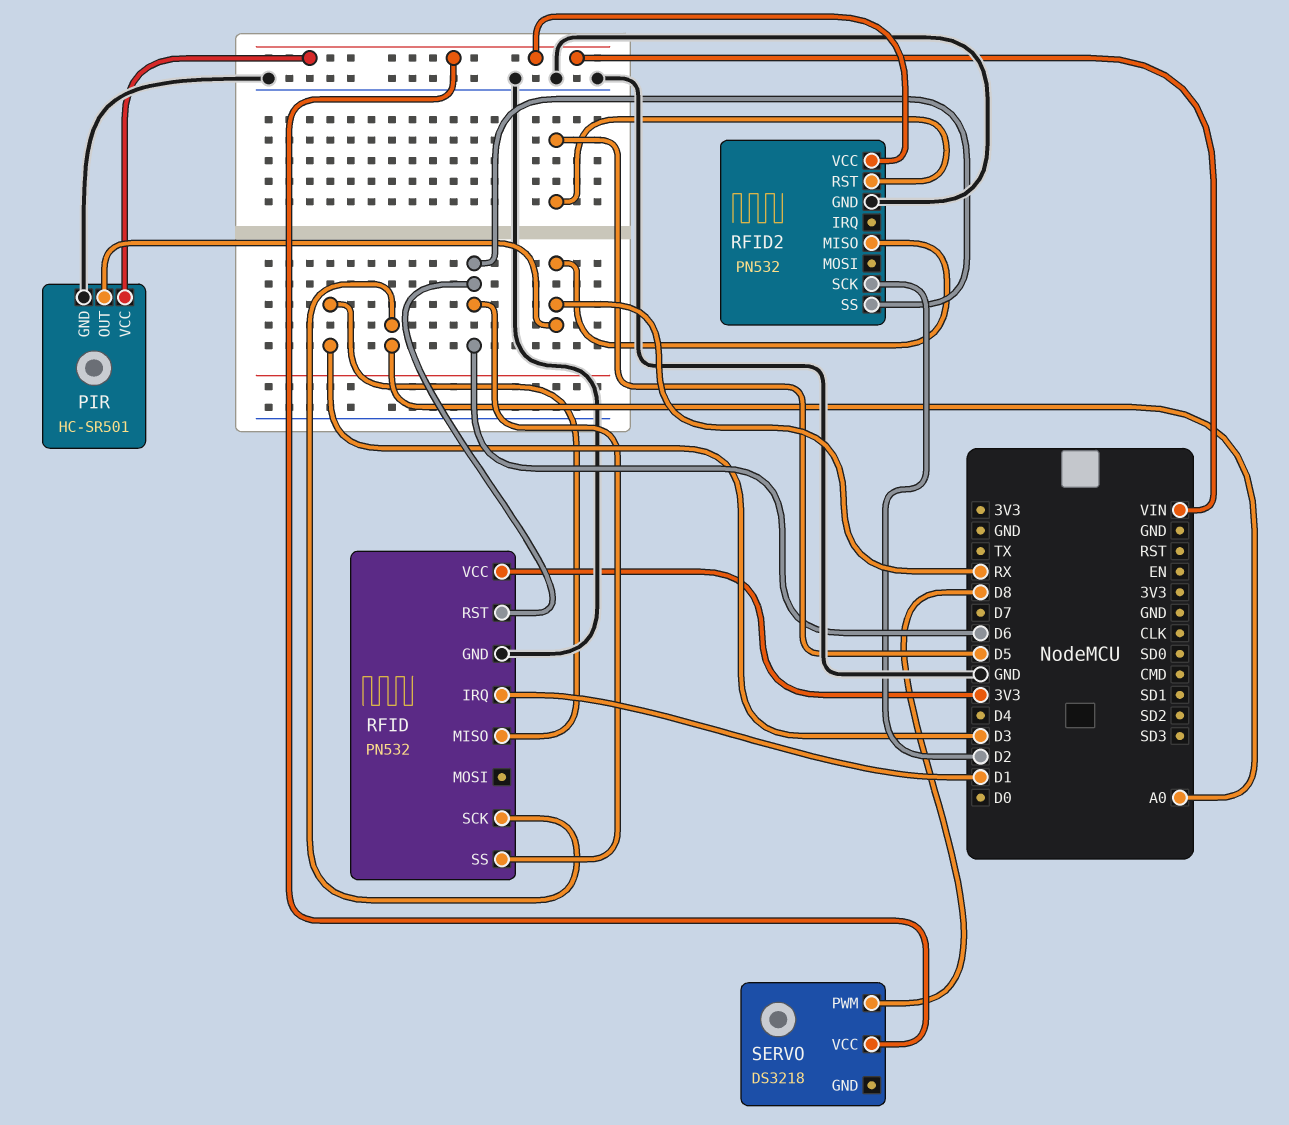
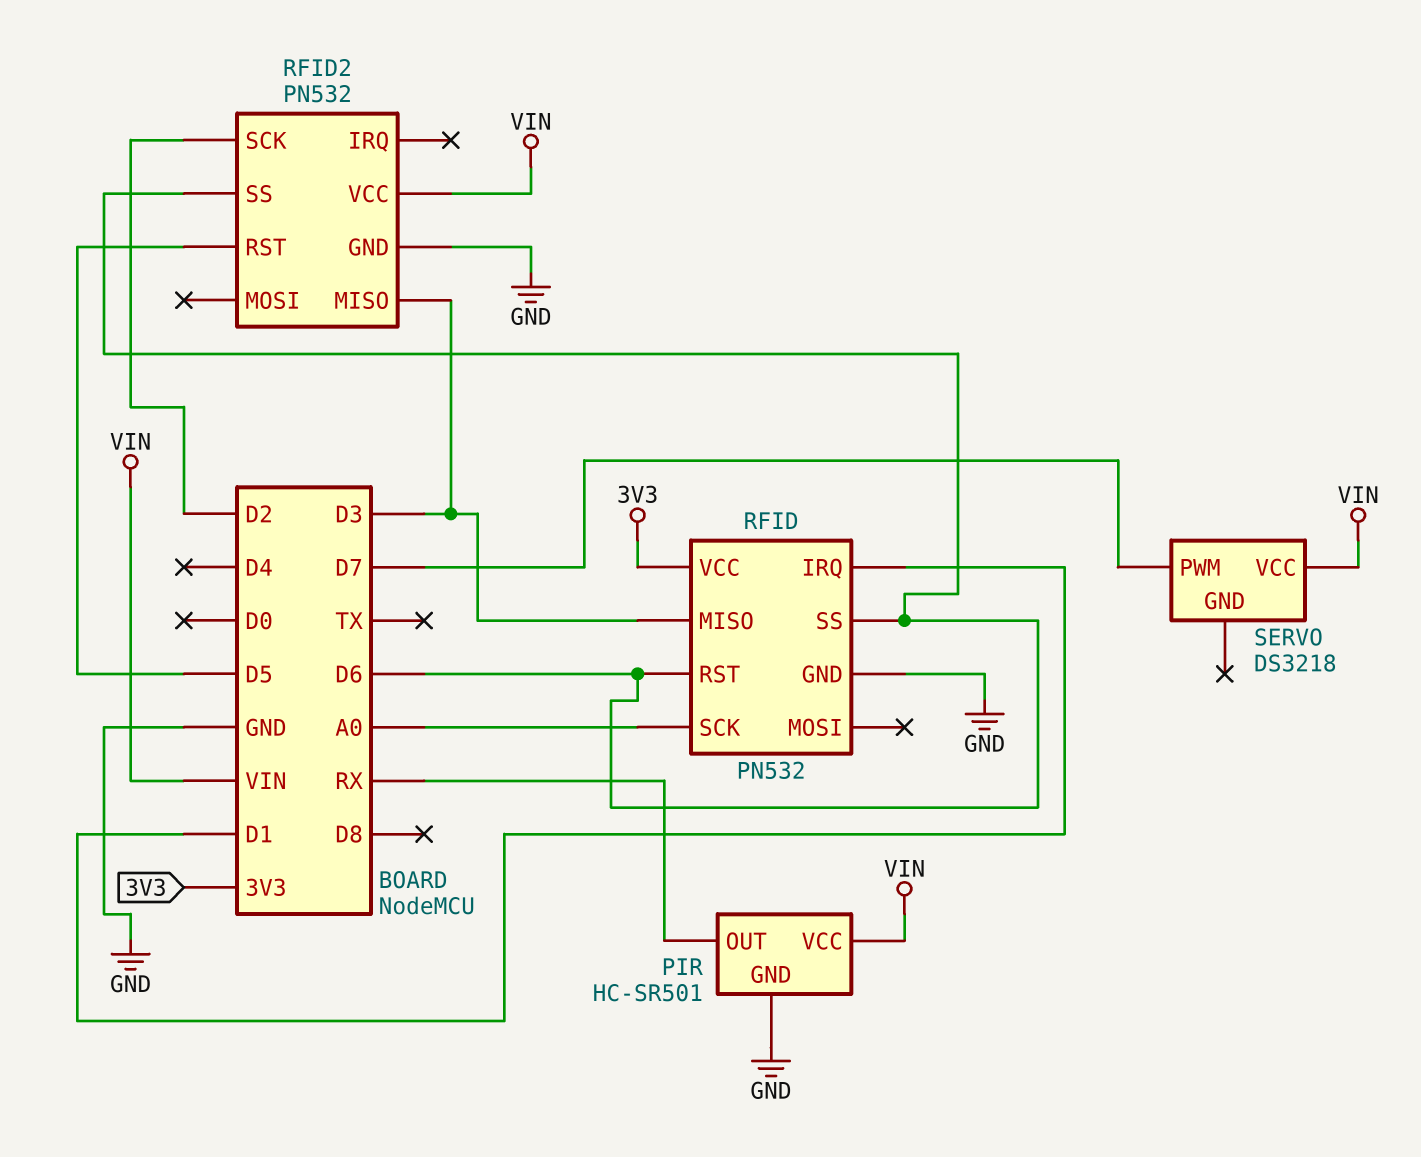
RFID2 pin MISO: RX -> D3
SERVO pin PWM: D8 -> D7

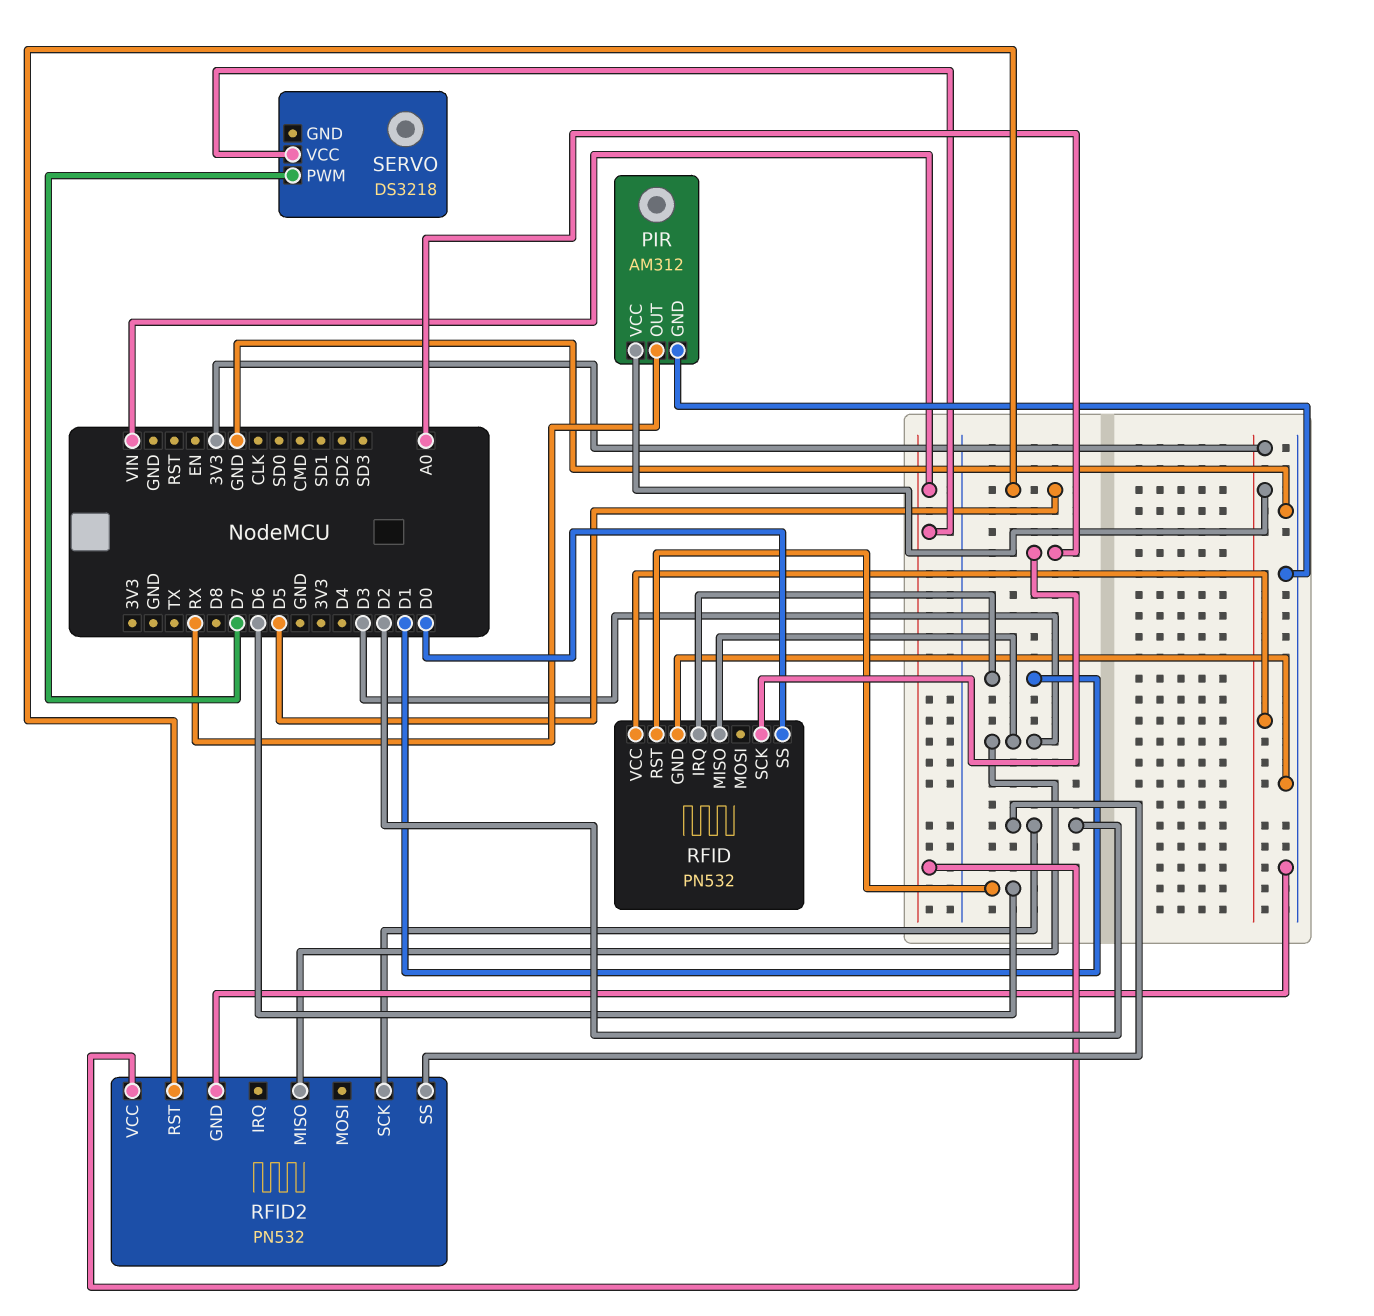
PIR: HC-SR501 -> AM312
PIR pin VCC: VIN -> 3V3
RFID pin SS: D6 -> D0
RFID2 pin SS: D6 -> D2

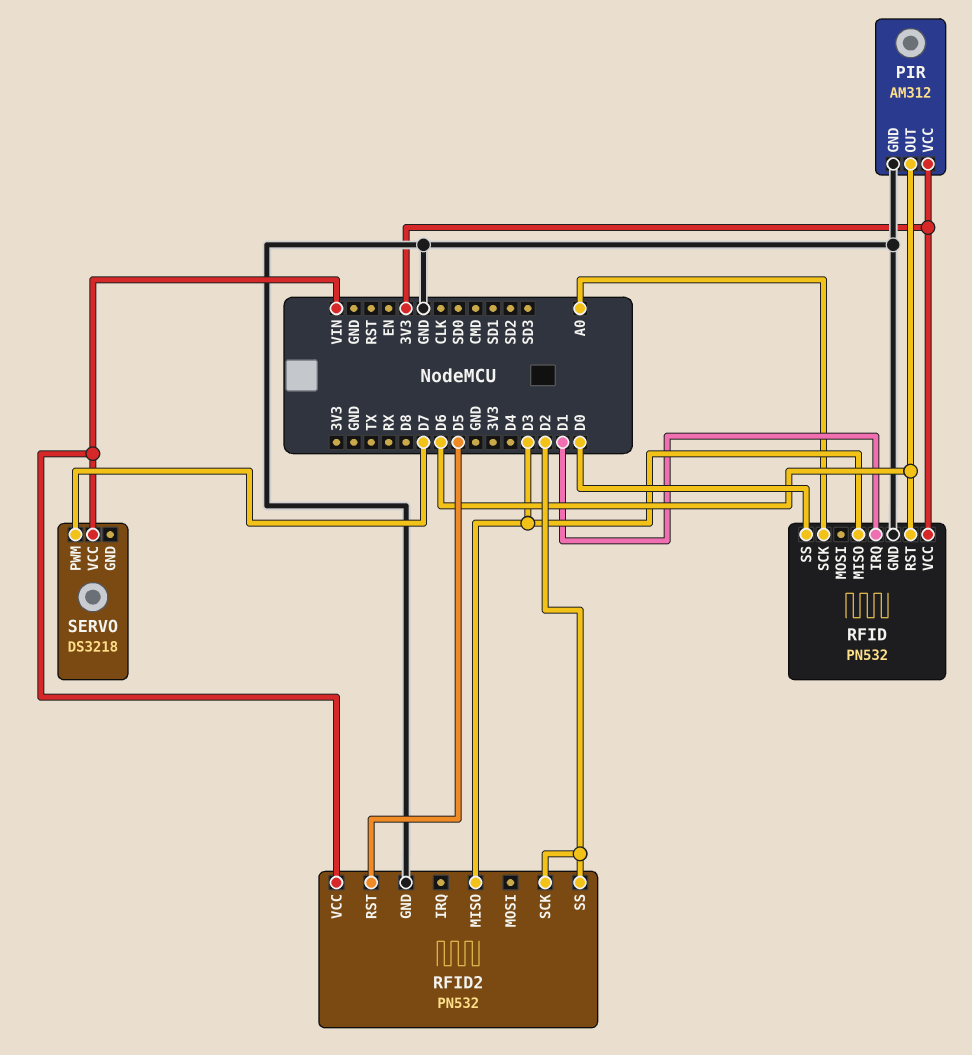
PIR pin OUT: RX -> D6

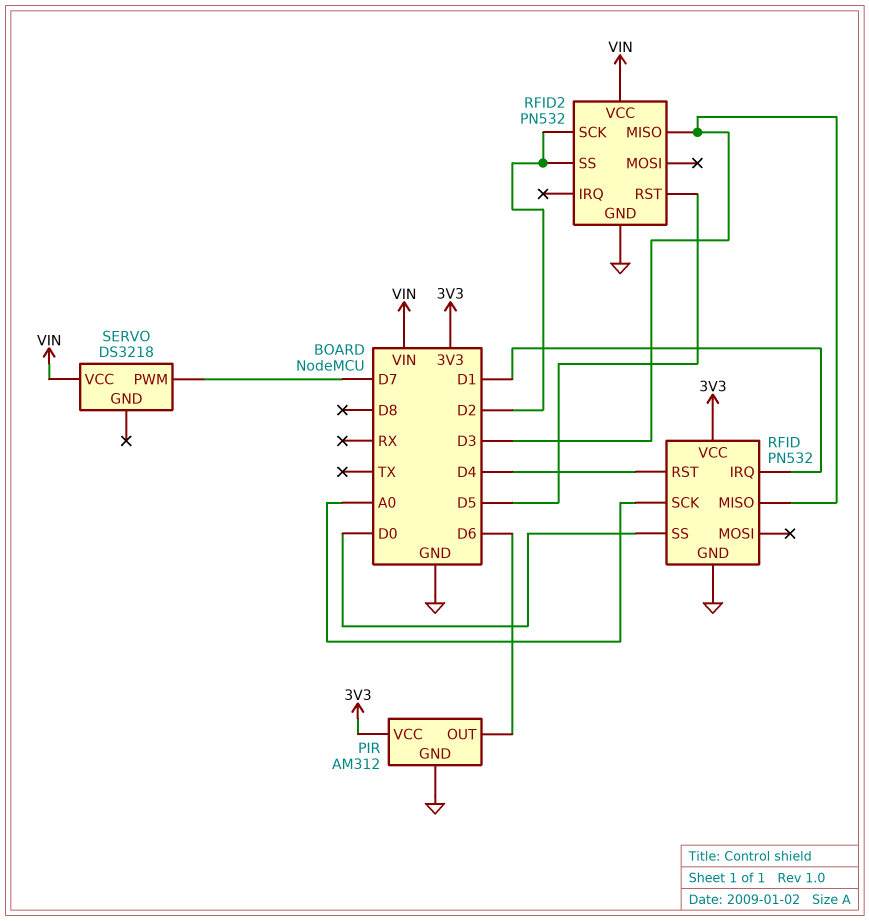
RFID pin RST: D6 -> D4

